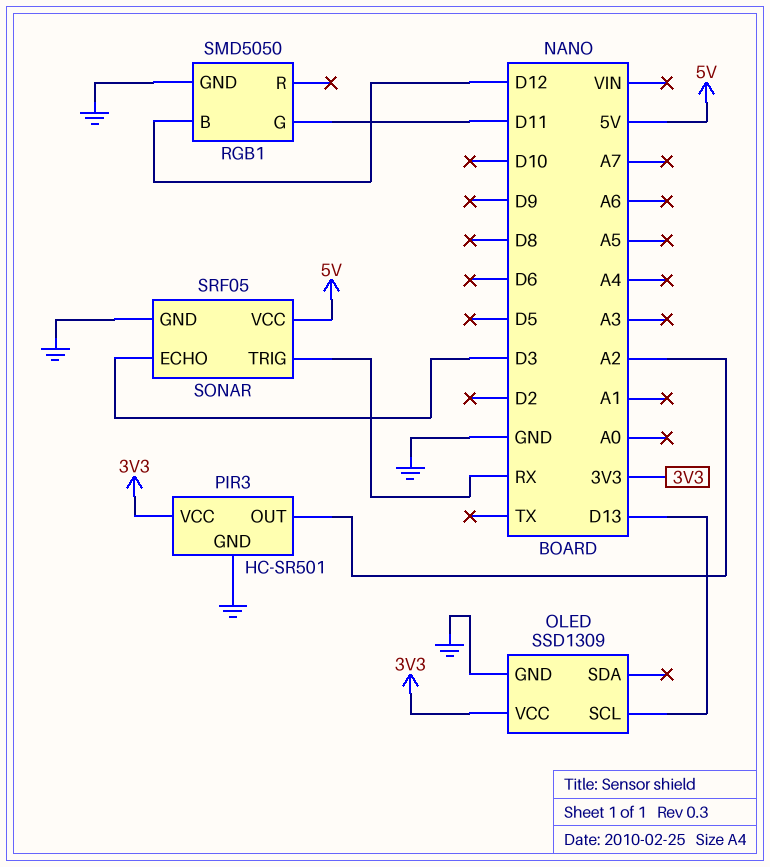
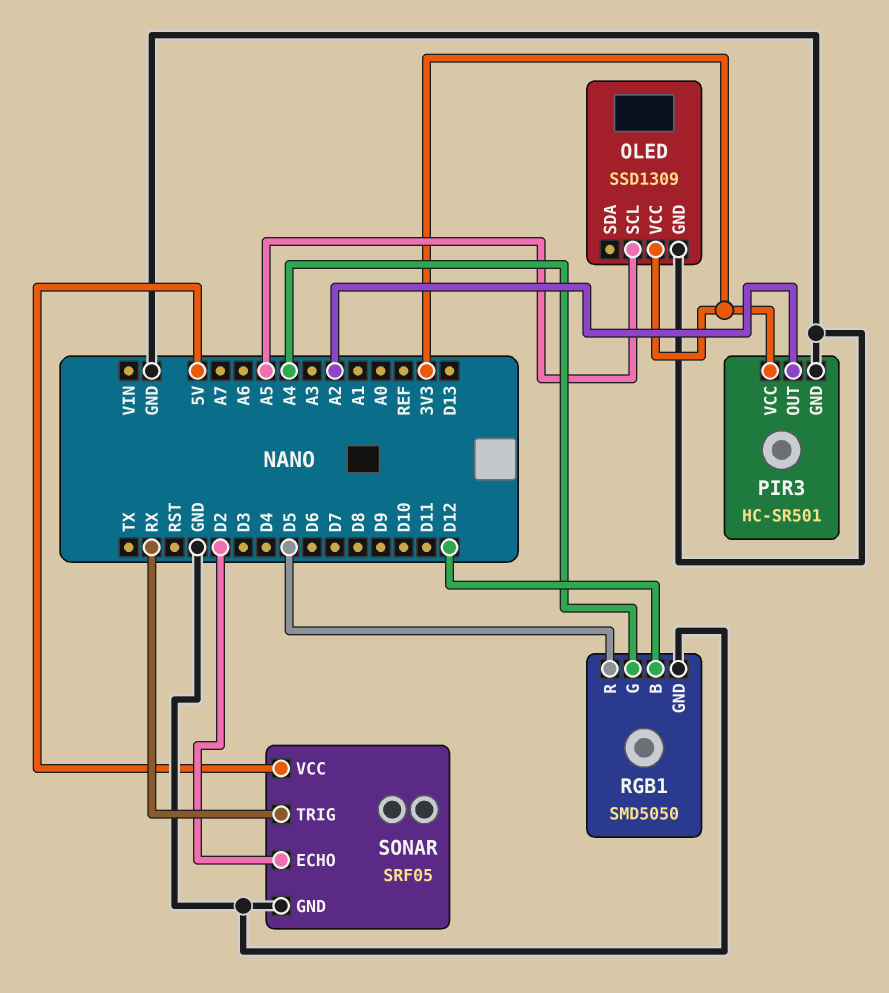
OLED pin SCL: D13 -> A5
RGB1 pin G: D11 -> A4
RGB1 pin R: none -> D5
SONAR pin ECHO: D3 -> D2

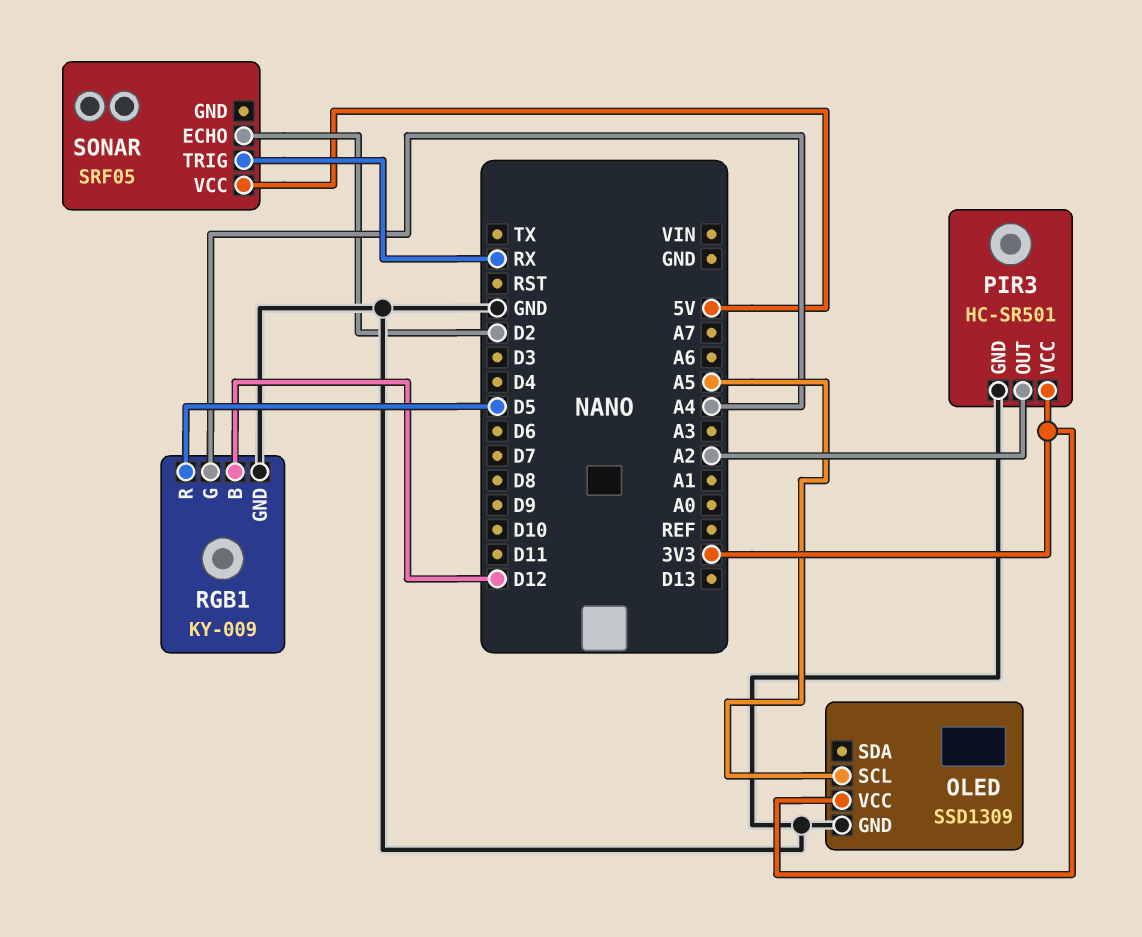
RGB1: SMD5050 -> KY-009
SONAR pin GND: GND -> none

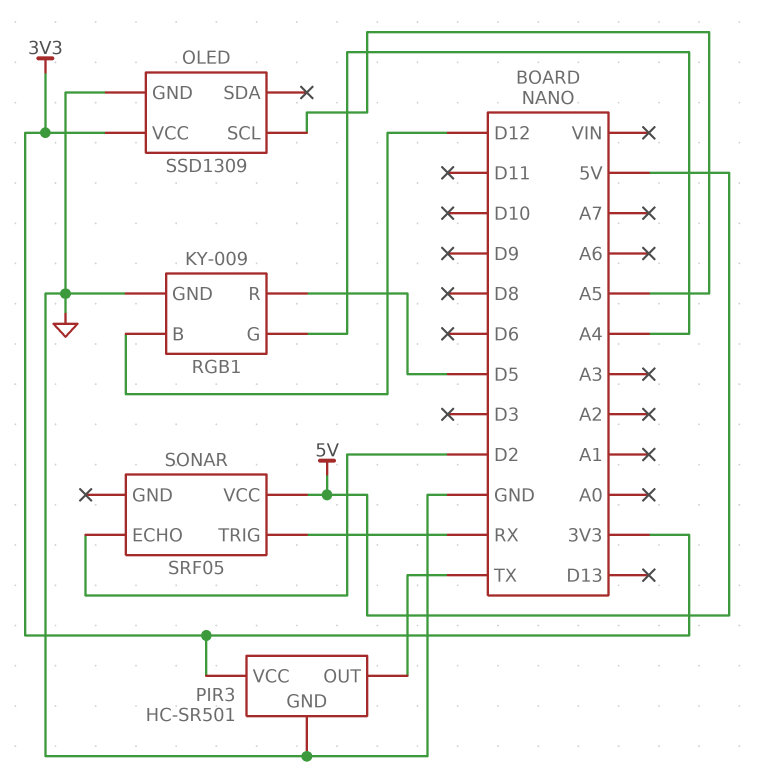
PIR3 pin OUT: A2 -> TX

